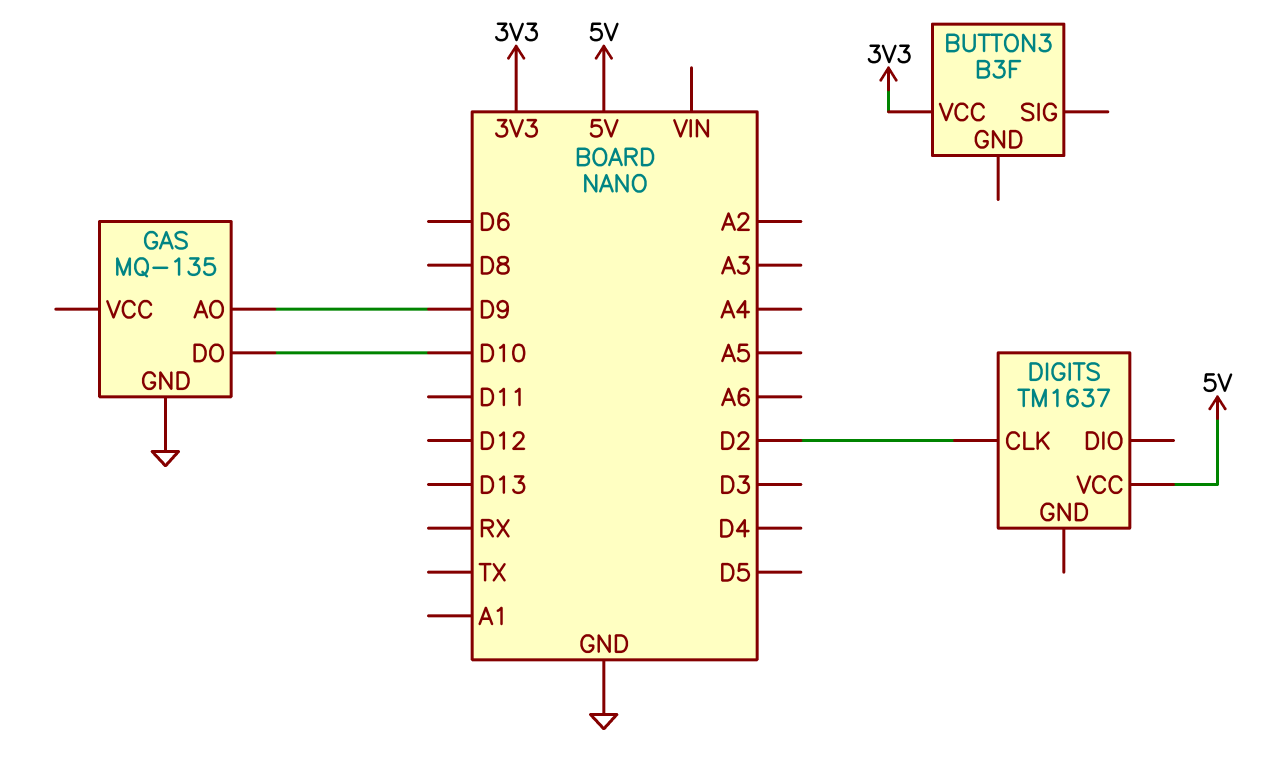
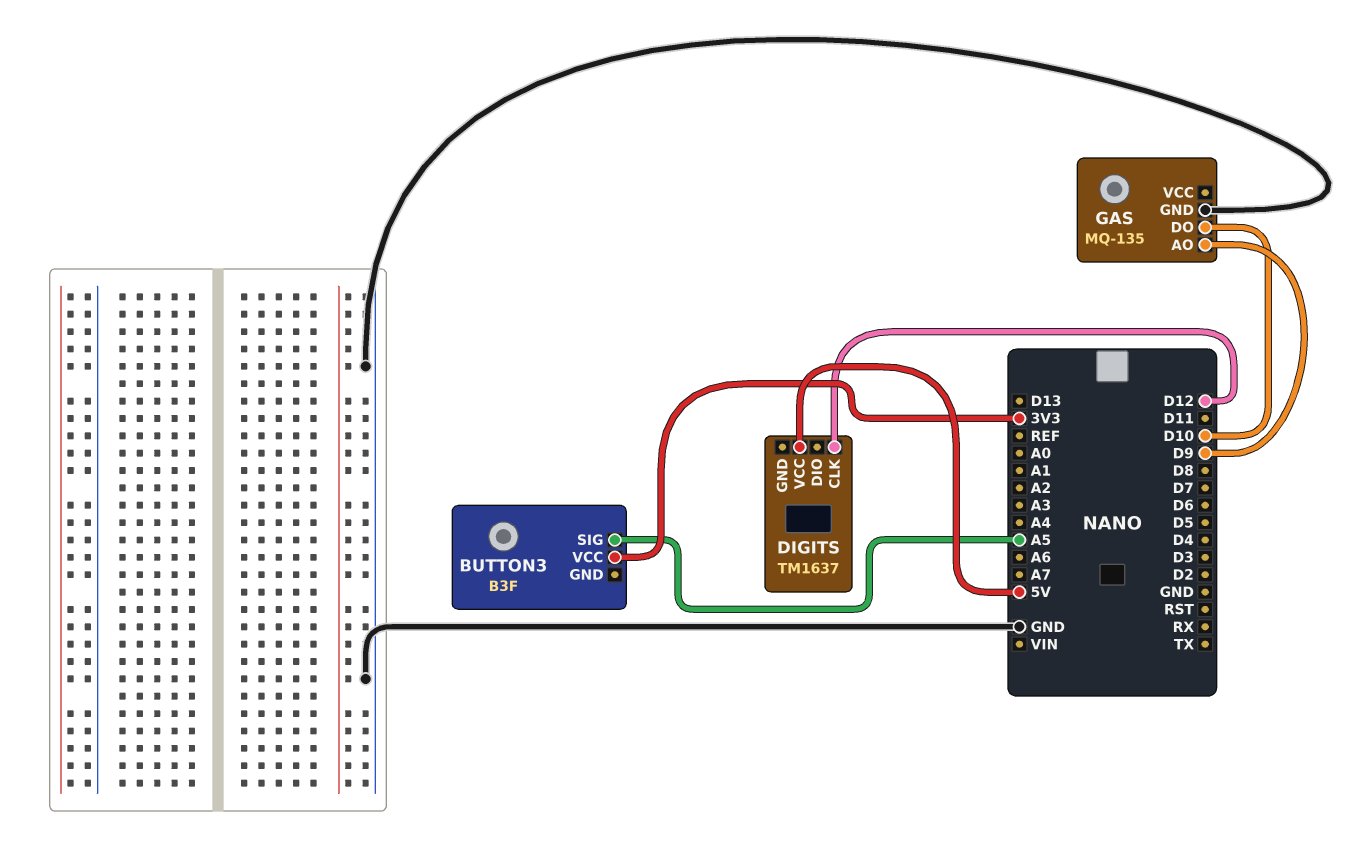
BUTTON3 pin SIG: none -> A5
DIGITS pin CLK: D2 -> D12

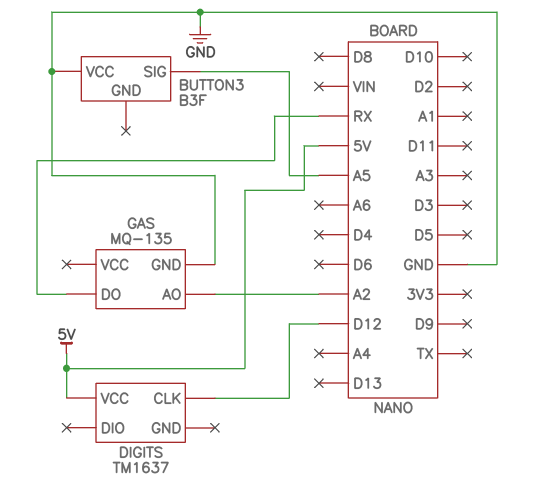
BUTTON3 pin VCC: 3V3 -> GND
GAS pin AO: D9 -> A2
GAS pin DO: D10 -> RX

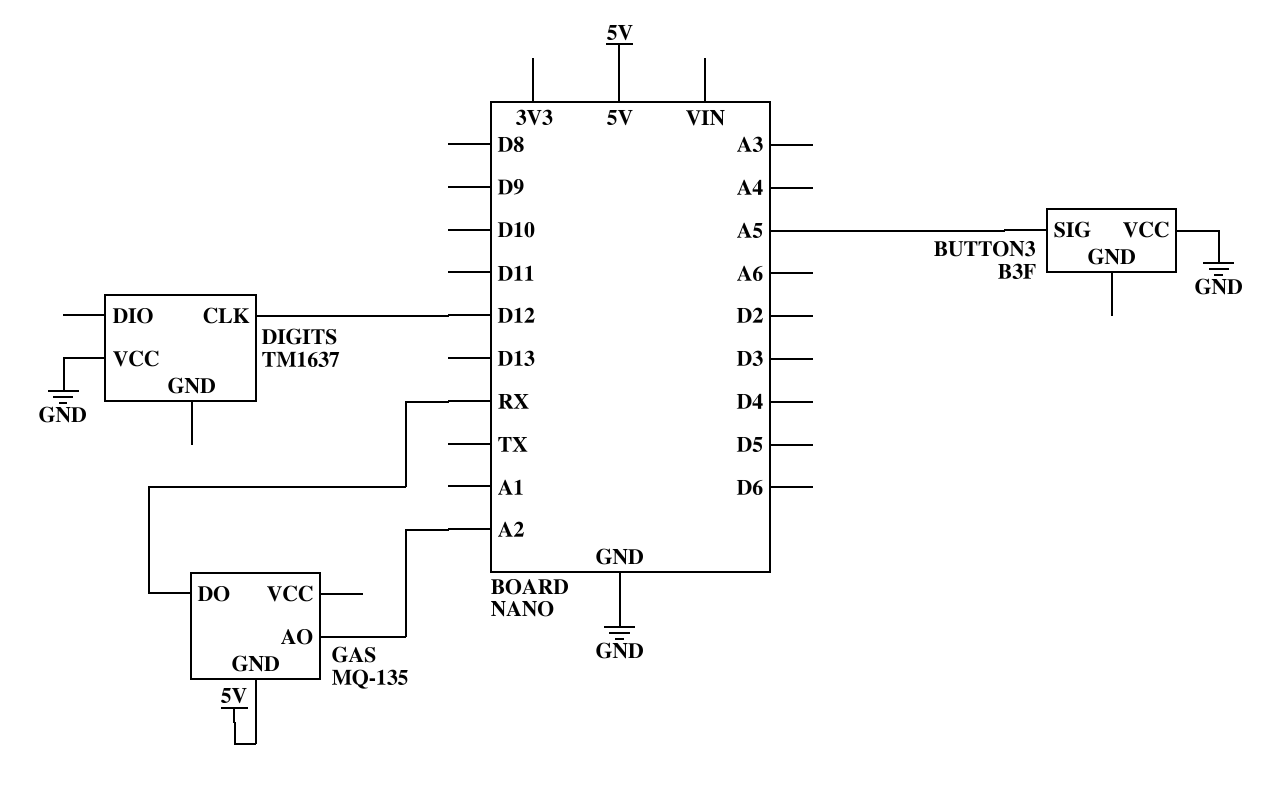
DIGITS pin VCC: 5V -> GND
GAS pin GND: GND -> 5V

